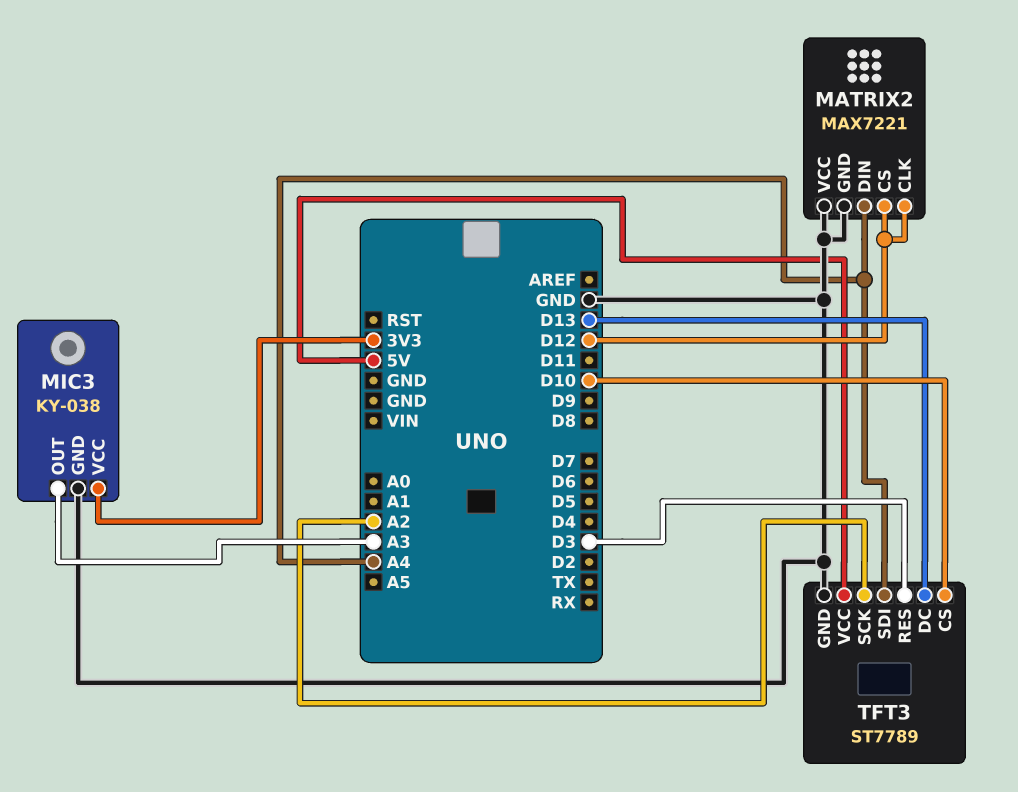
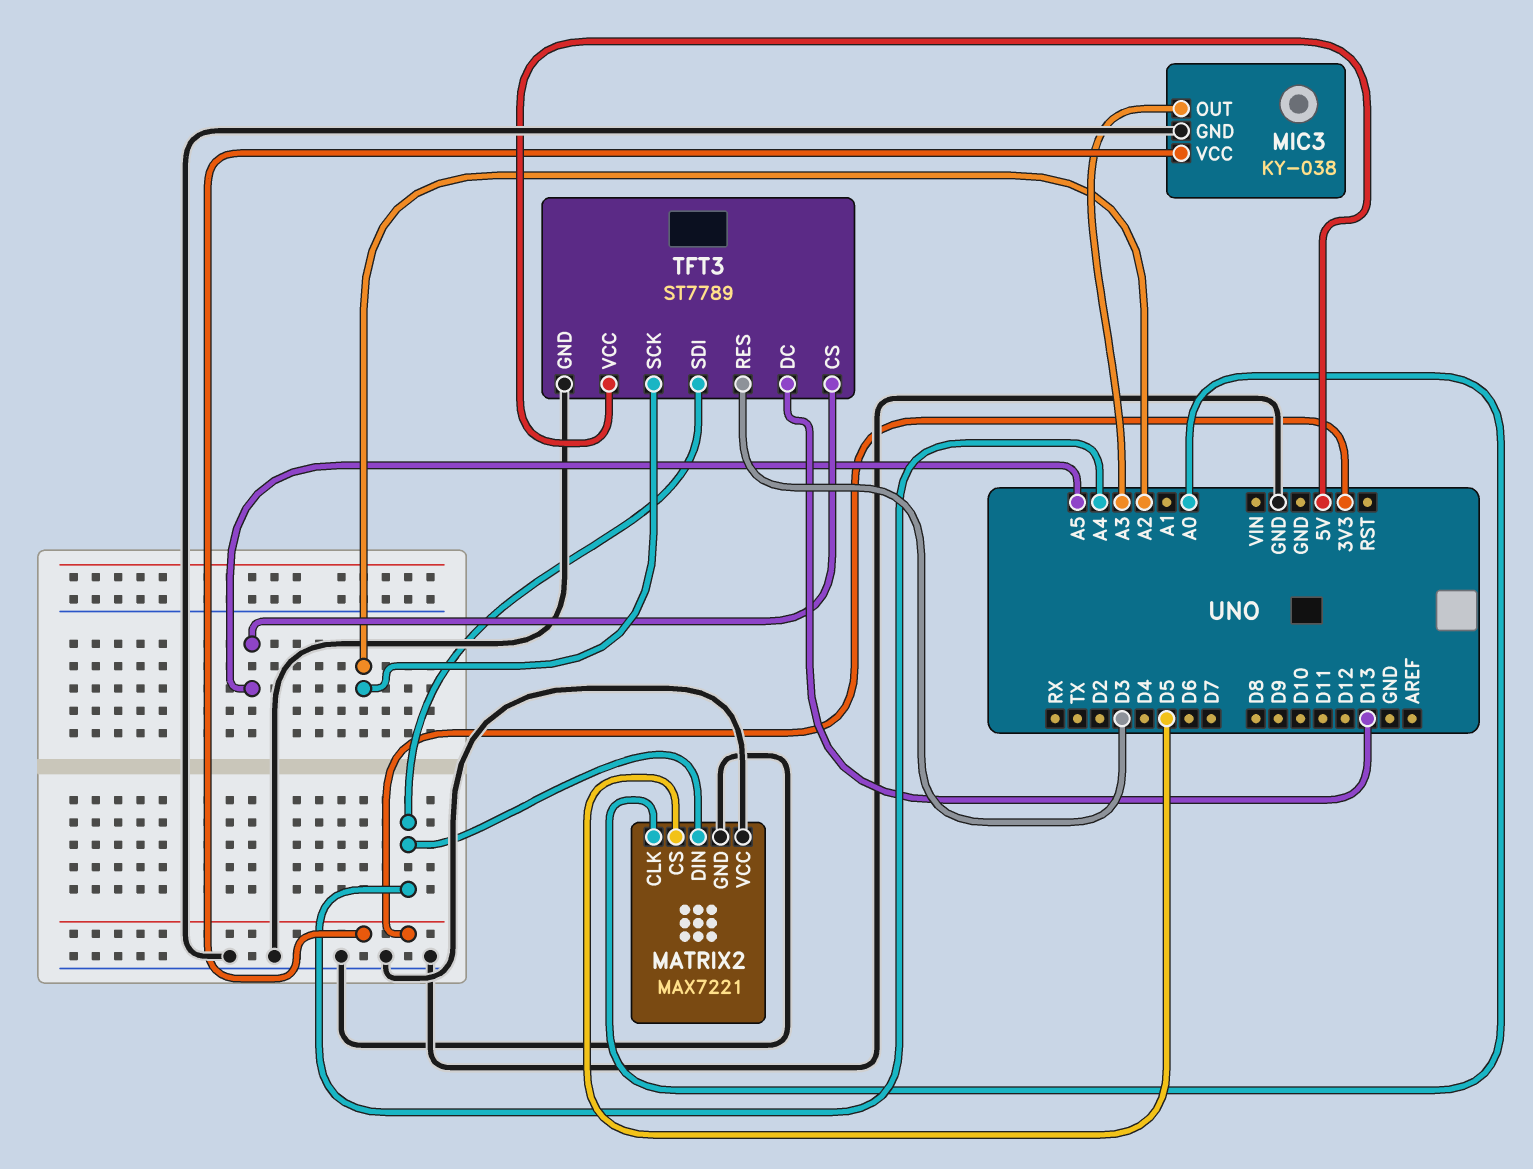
MATRIX2 pin CLK: D12 -> A0
MATRIX2 pin CS: D12 -> D5
TFT3 pin CS: D10 -> A5

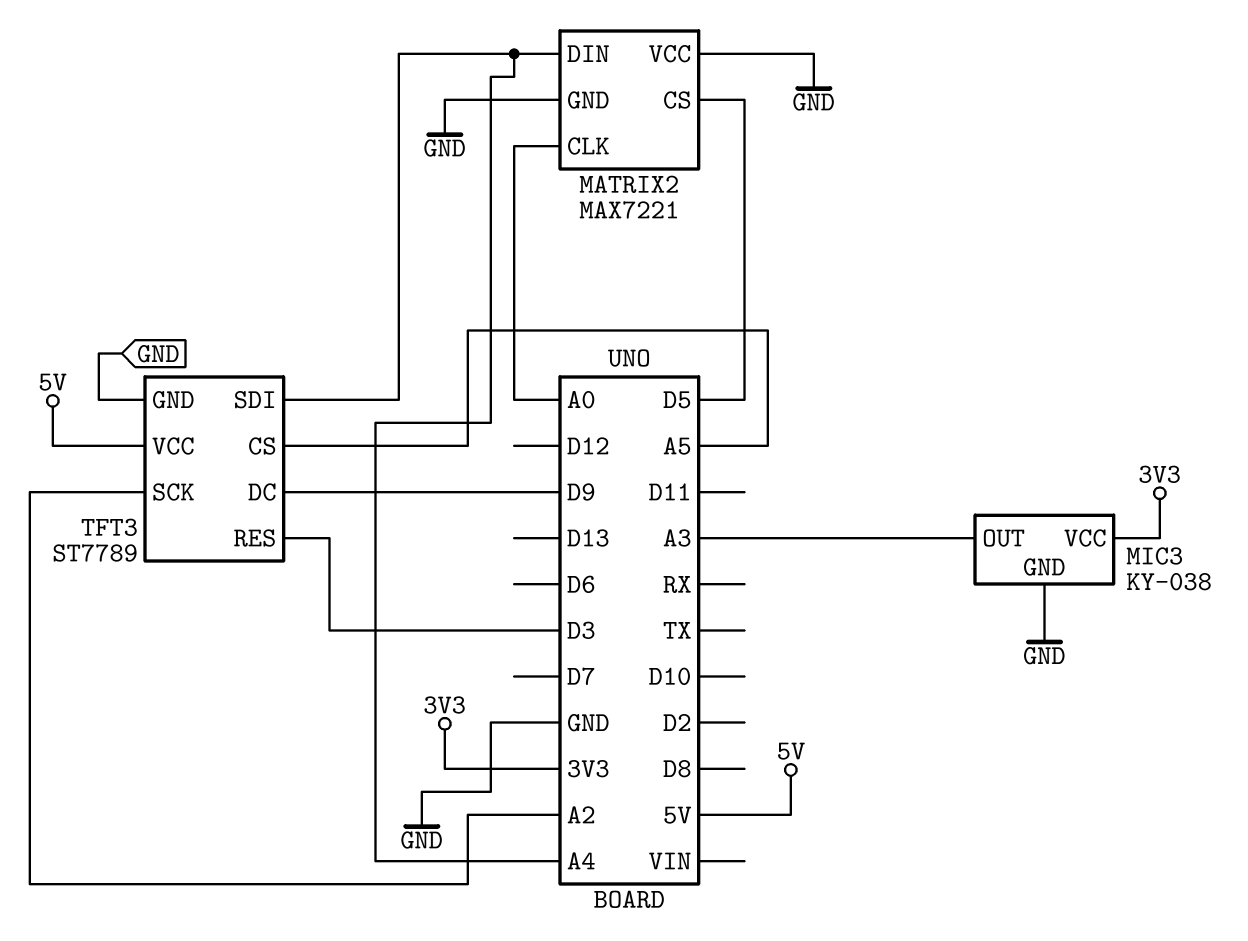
TFT3 pin DC: D13 -> D9

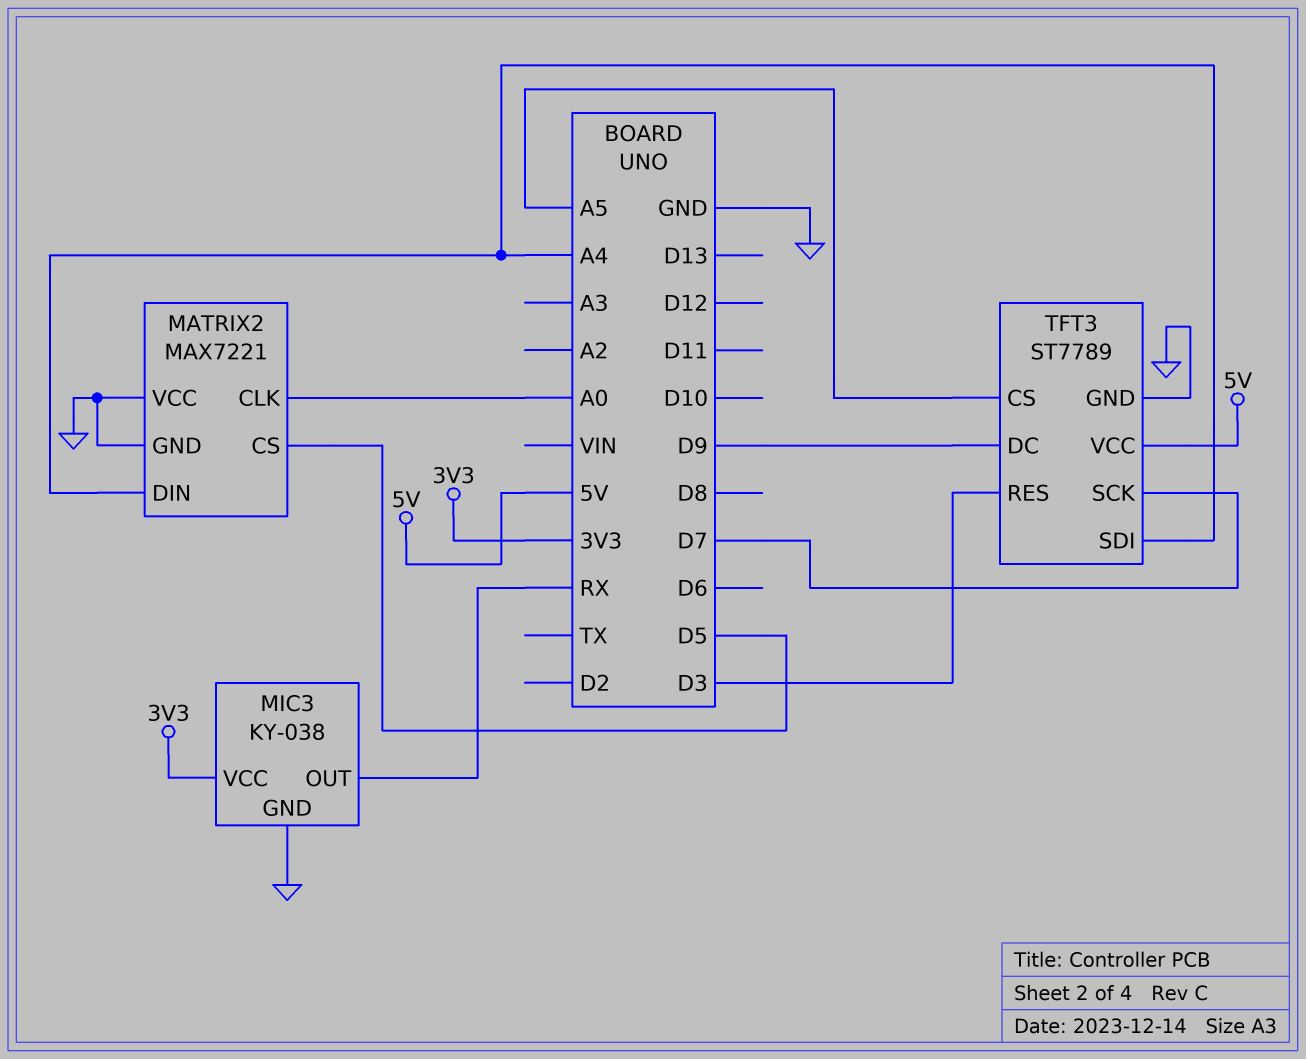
MIC3 pin OUT: A3 -> RX
TFT3 pin SCK: A2 -> D7

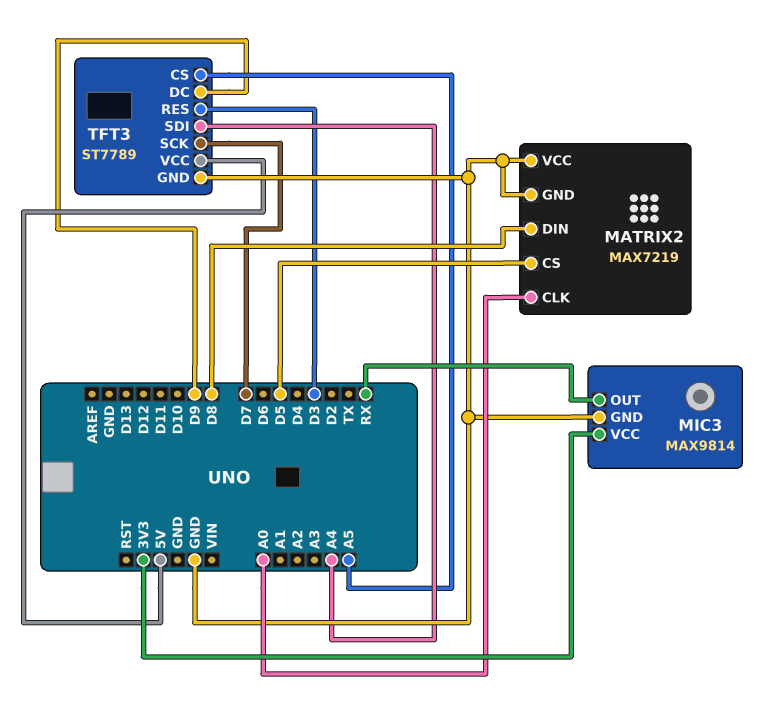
MATRIX2: MAX7221 -> MAX7219
MATRIX2 pin DIN: A4 -> D8
MIC3: KY-038 -> MAX9814

